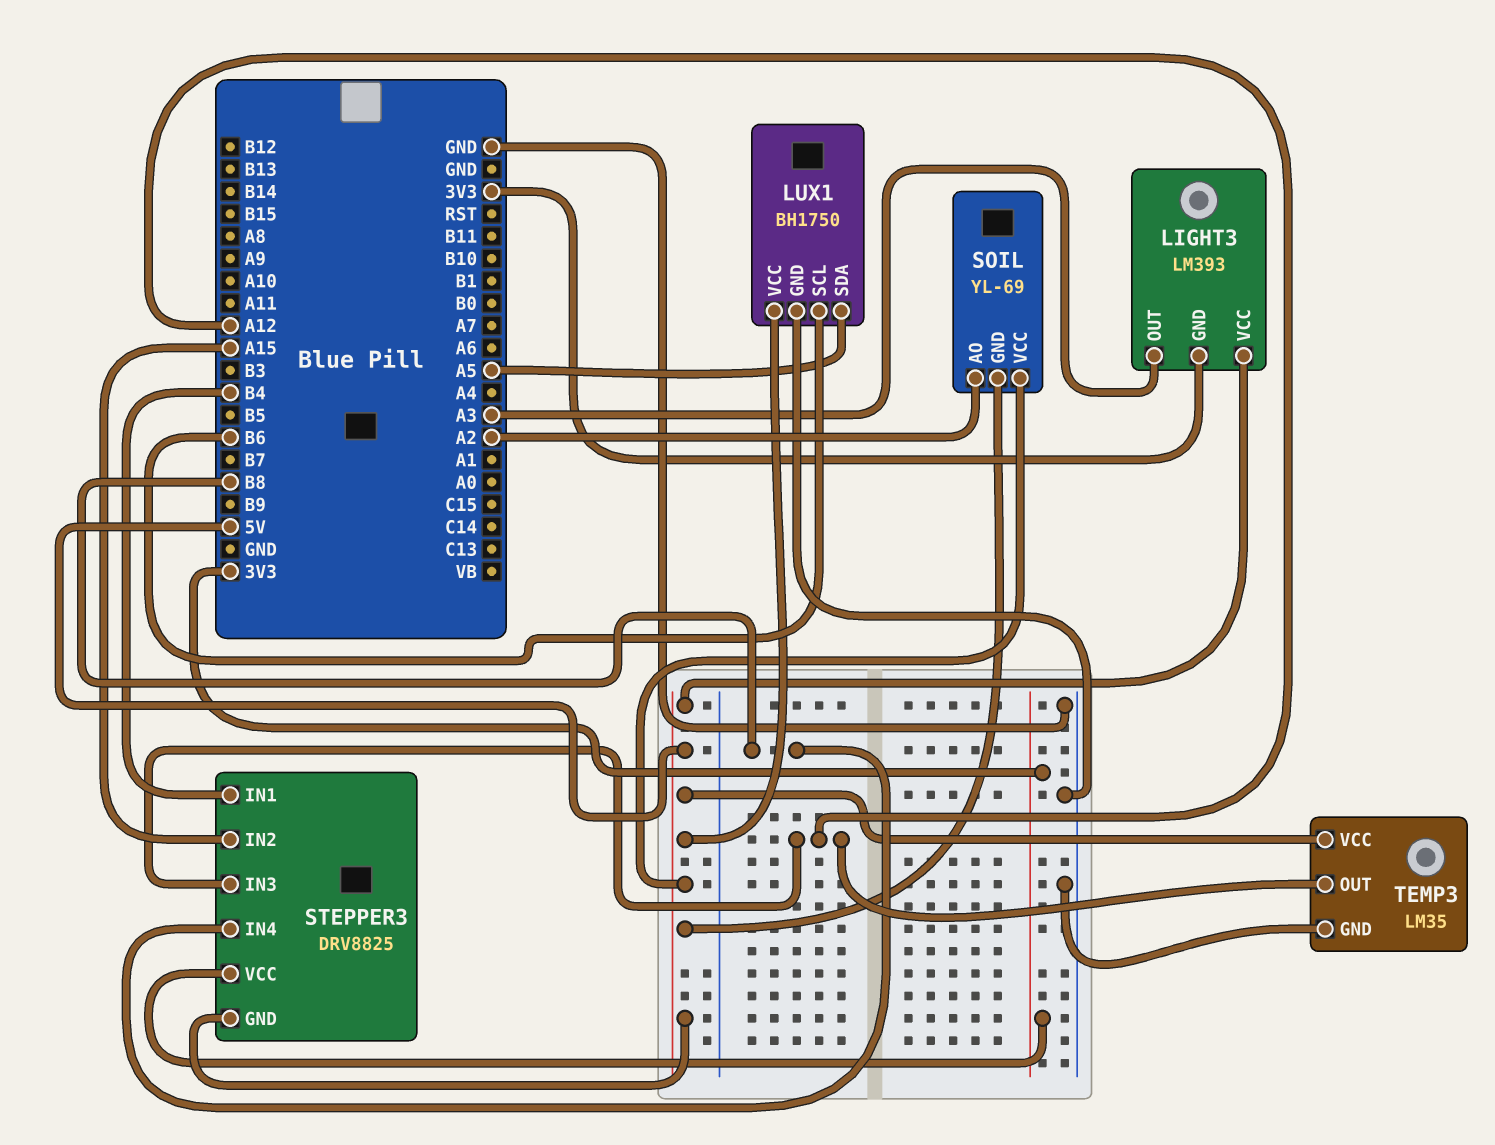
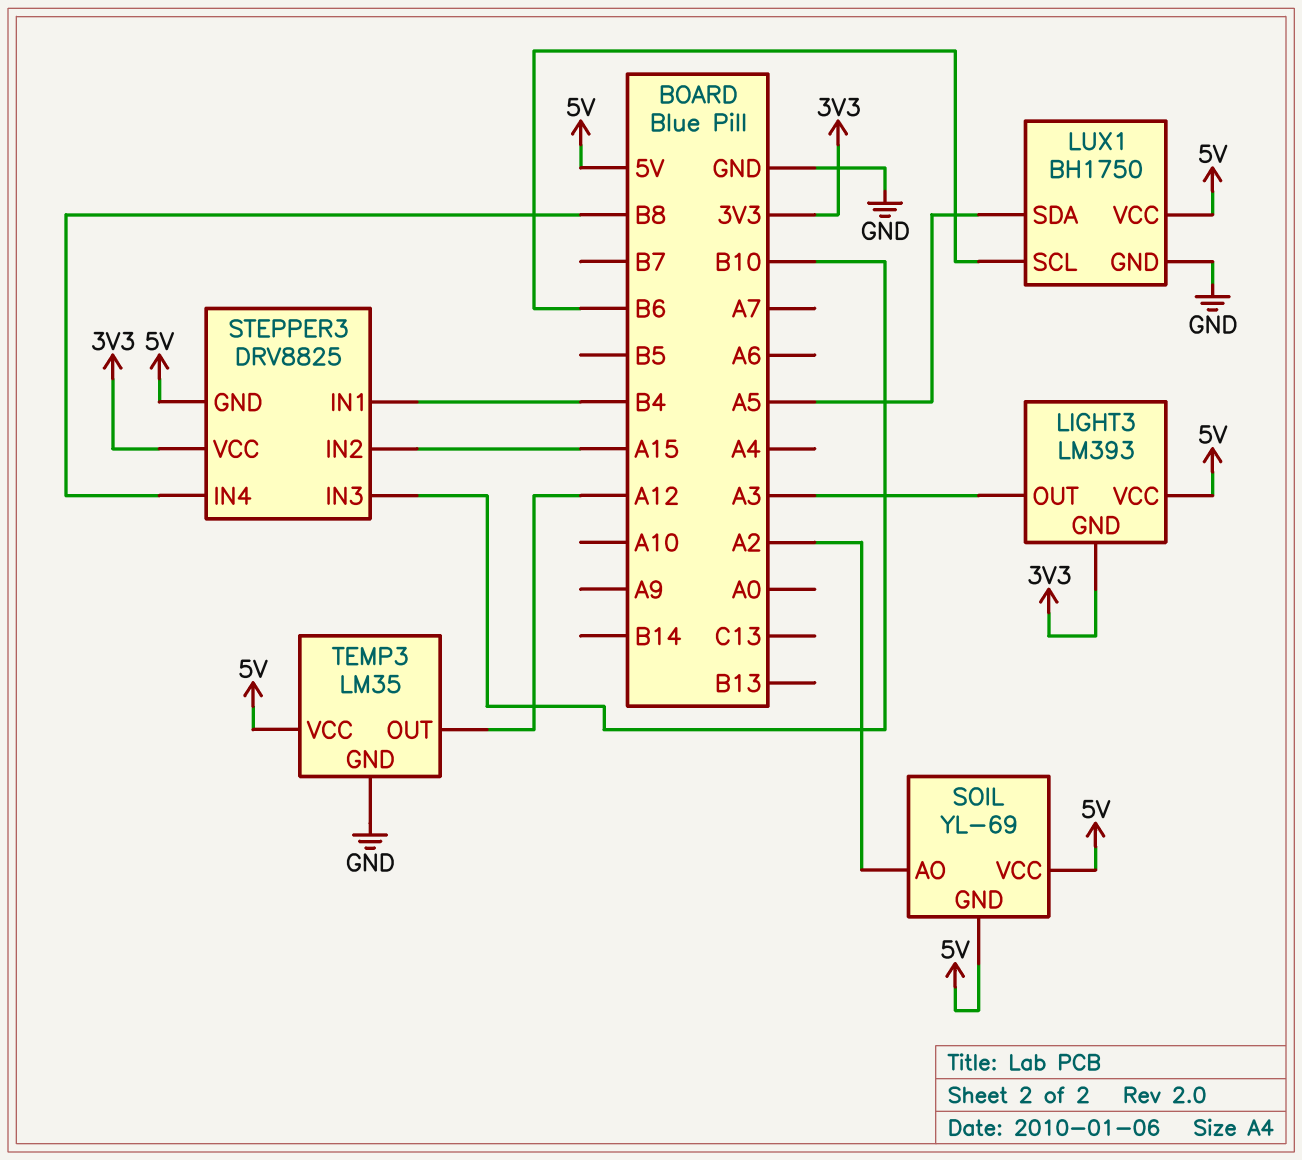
STEPPER3 pin IN3: A12 -> B10

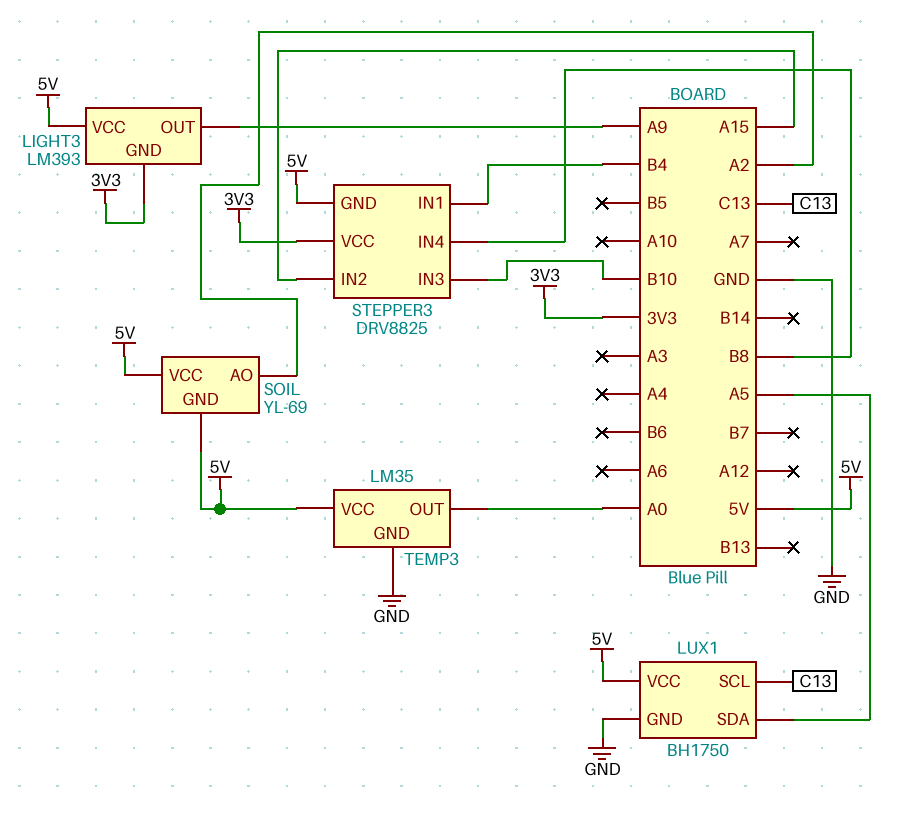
LIGHT3 pin OUT: A3 -> A9
LUX1 pin SCL: B6 -> C13
TEMP3 pin OUT: A12 -> A0

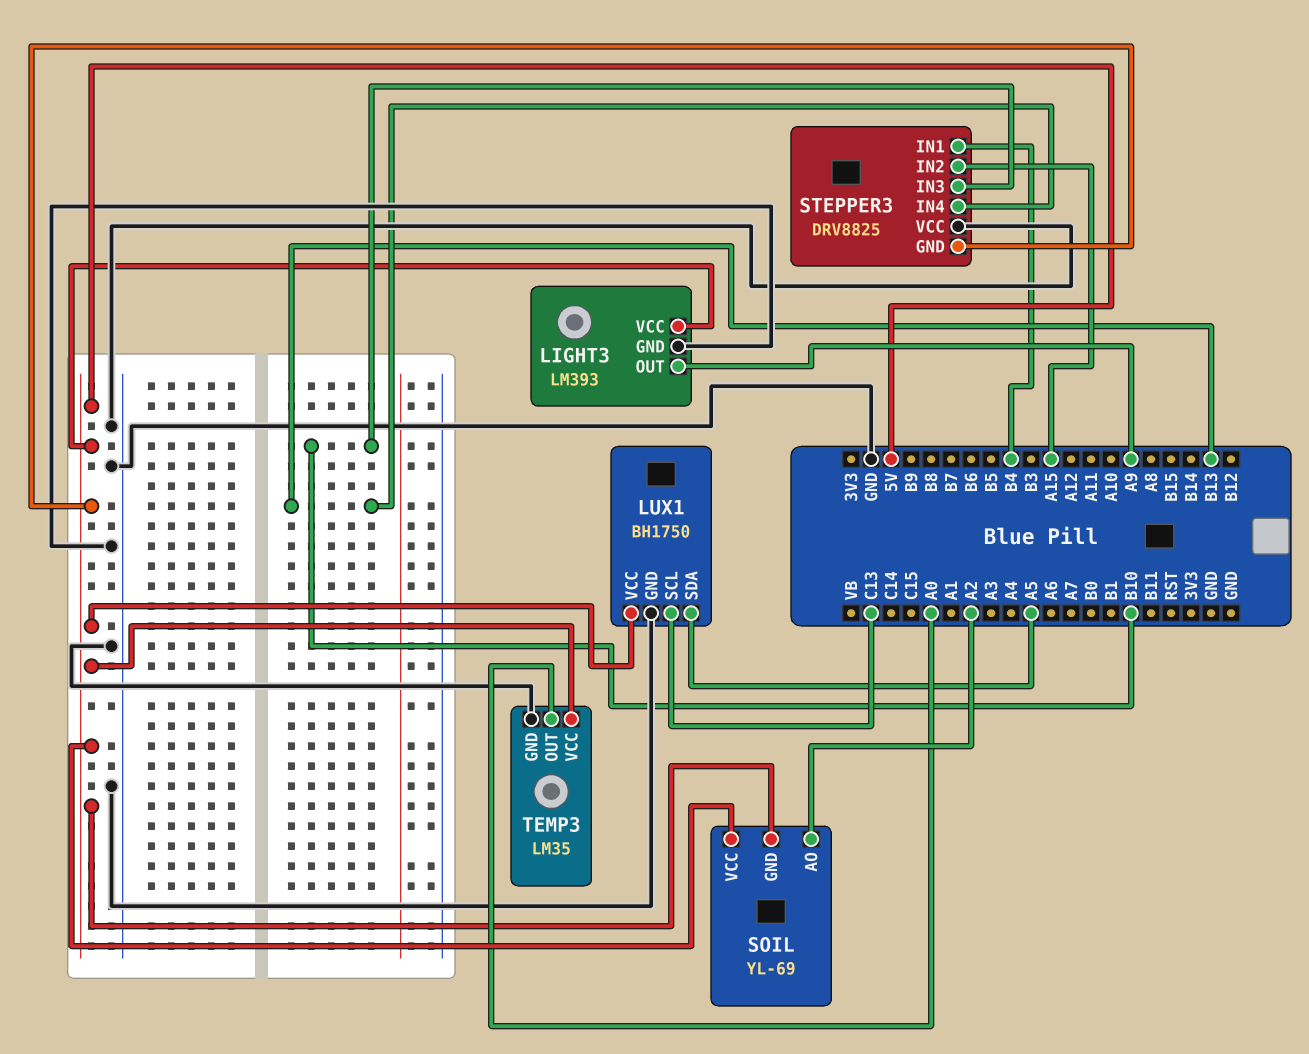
LIGHT3 pin GND: 3V3 -> GND
STEPPER3 pin IN4: B8 -> B13
STEPPER3 pin VCC: 3V3 -> GND

